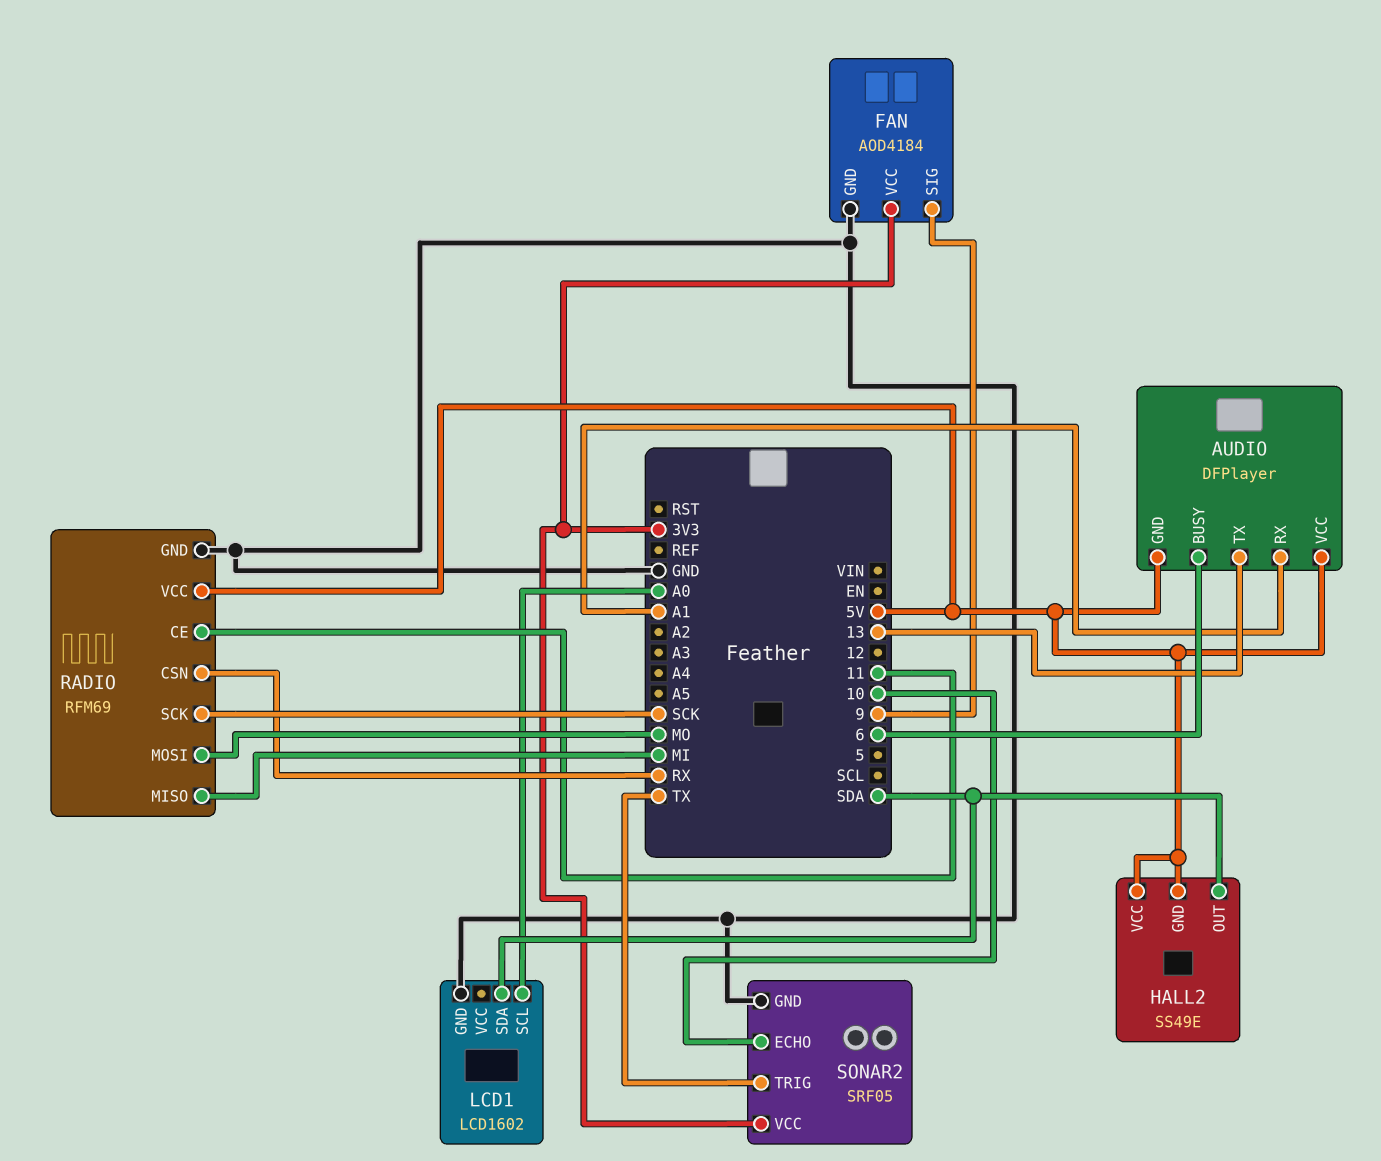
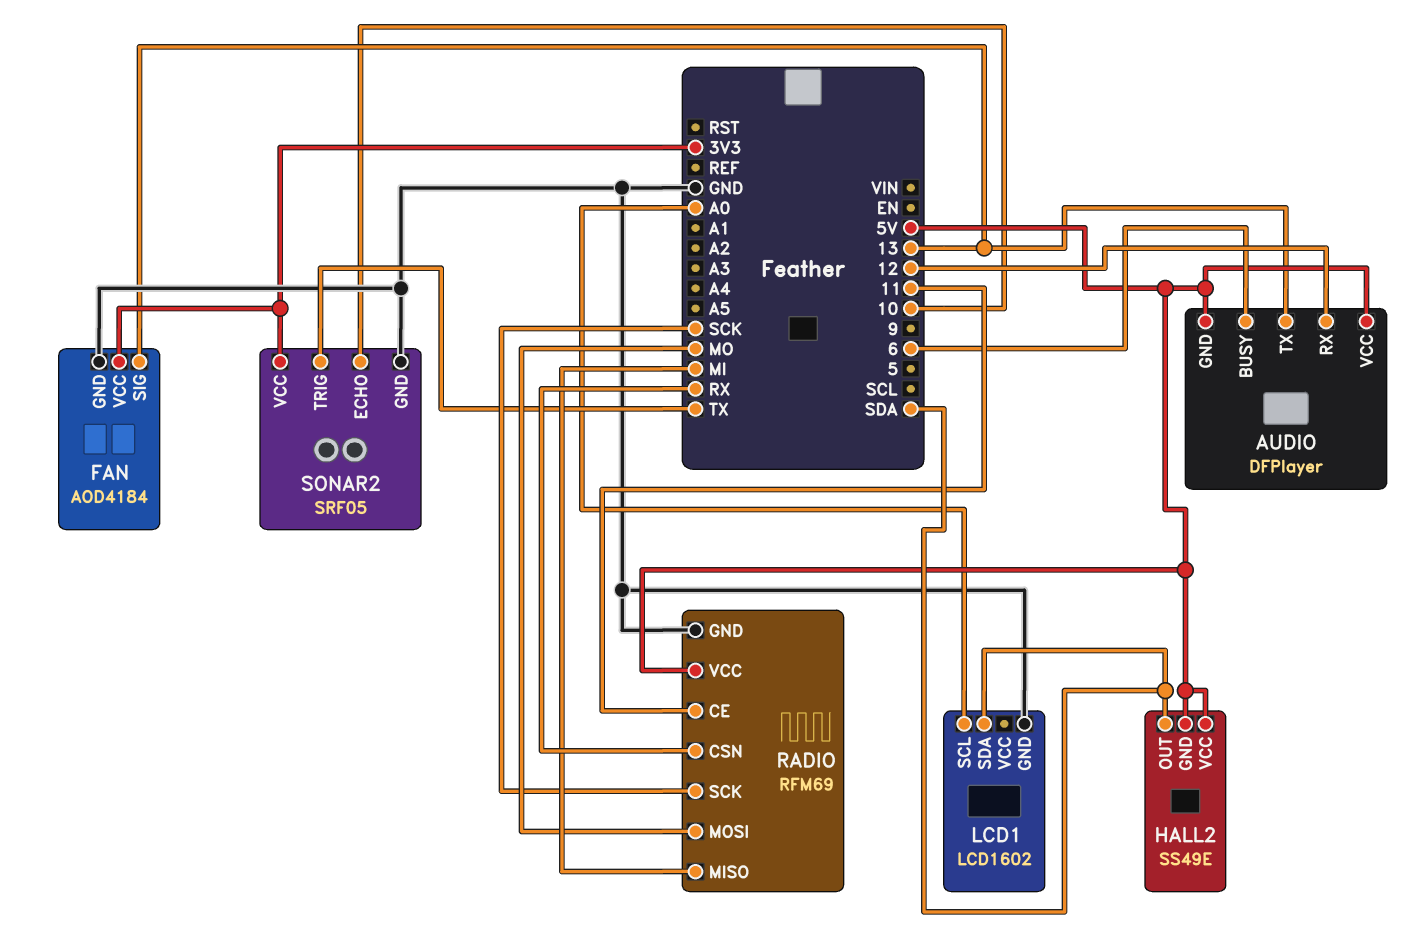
AUDIO pin RX: A1 -> 12
FAN pin SIG: 9 -> 13

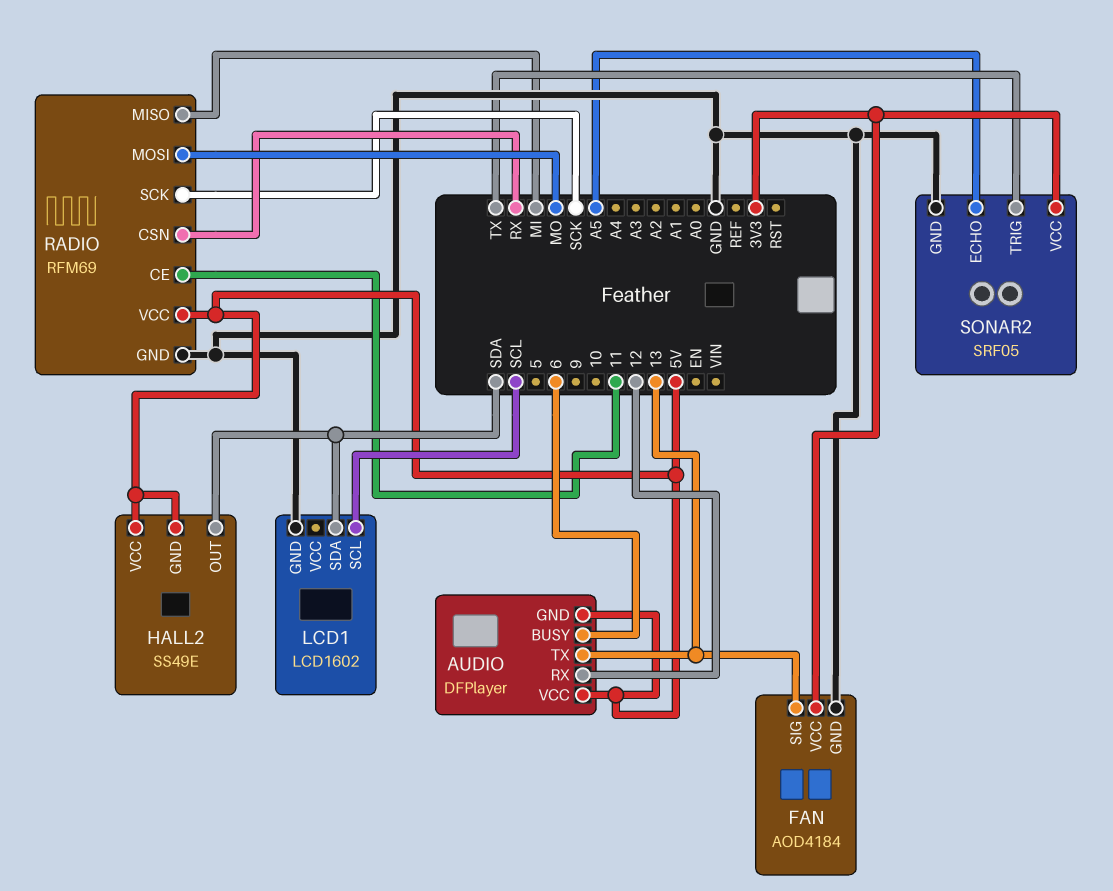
LCD1 pin SCL: A0 -> SCL
SONAR2 pin ECHO: 10 -> A5

